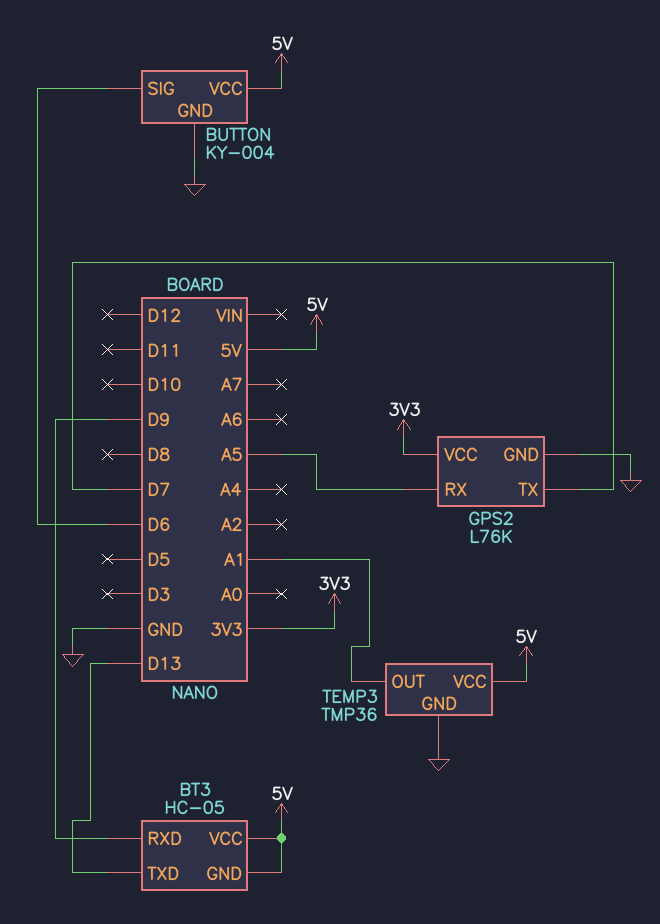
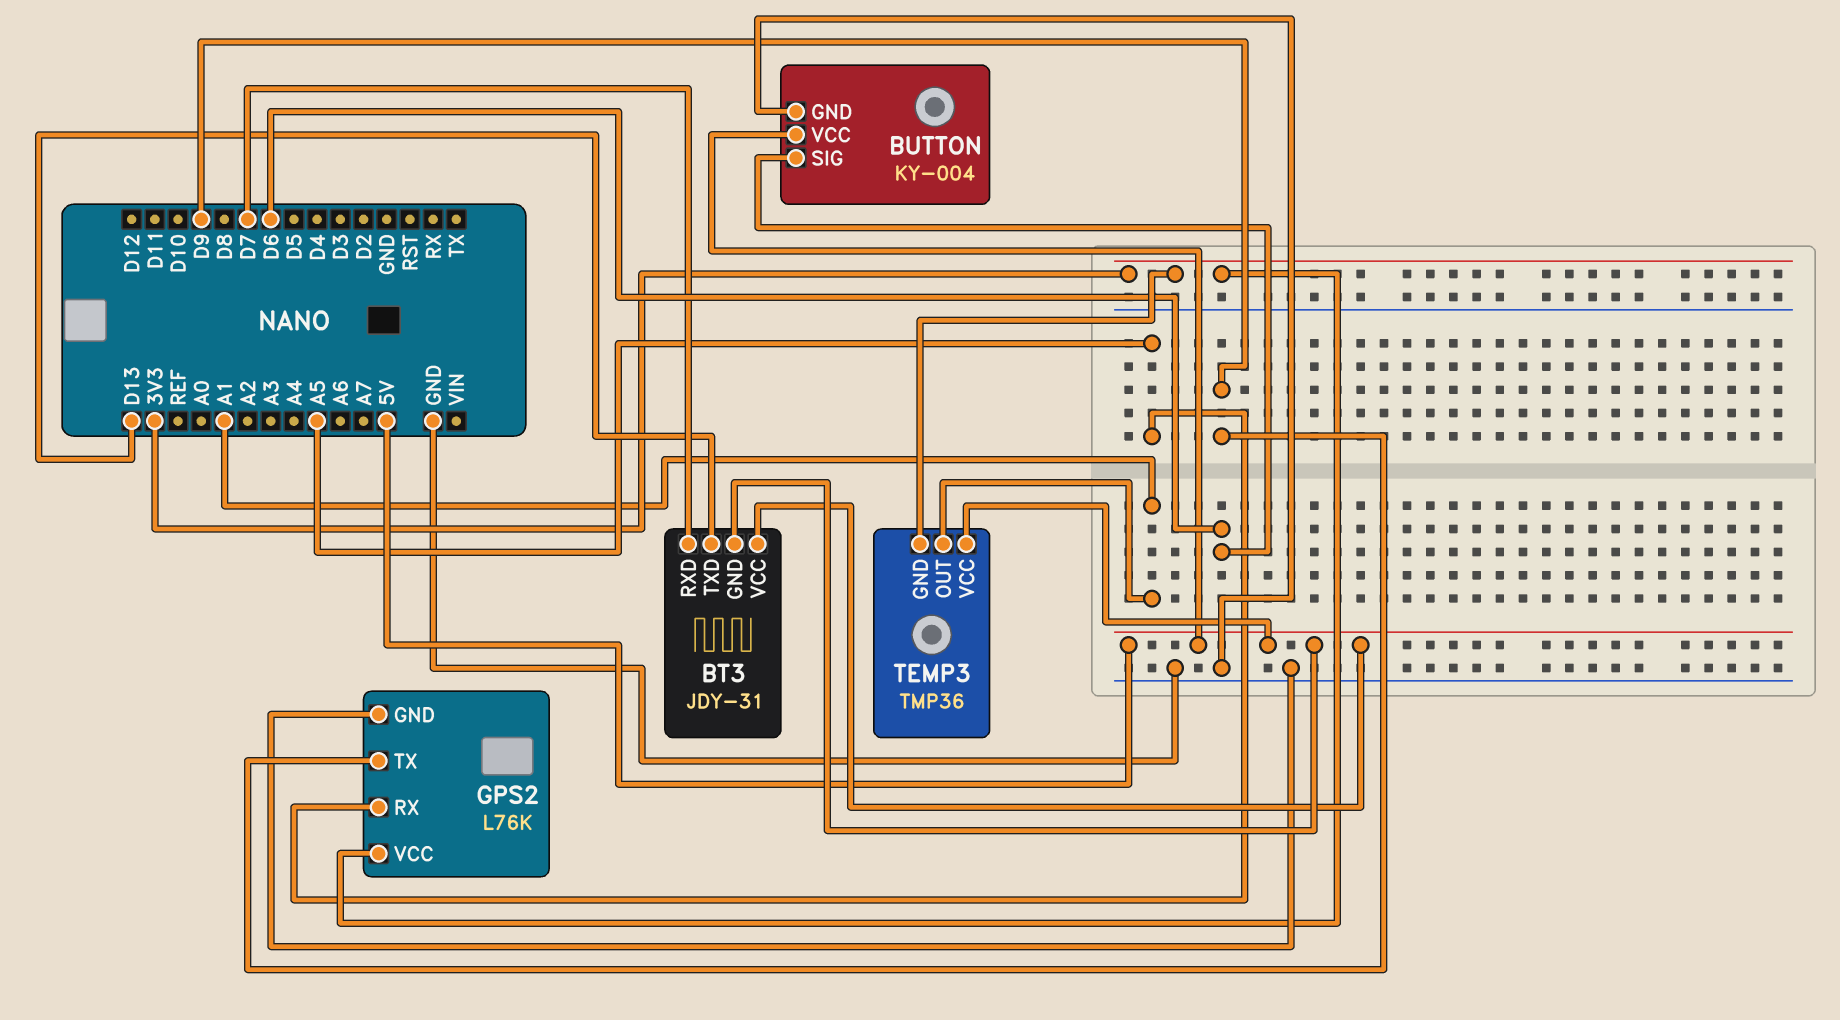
BT3: HC-05 -> JDY-31
BT3 pin RXD: D9 -> D7
GPS2 pin TX: D7 -> D9
TEMP3 pin GND: GND -> 3V3

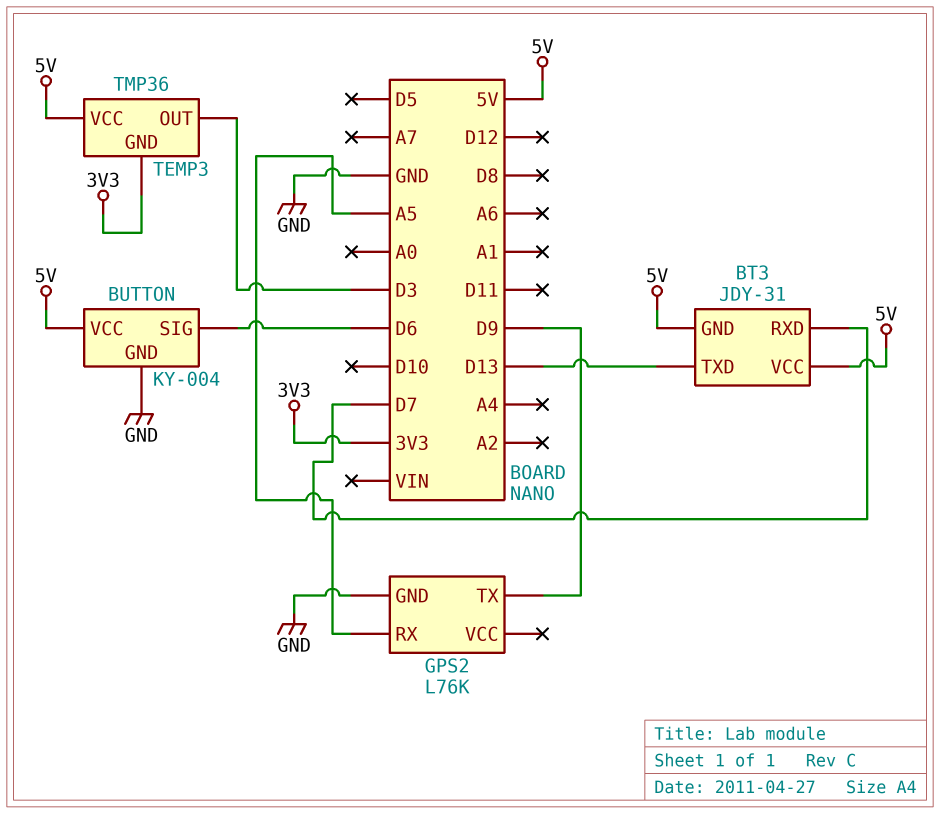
GPS2 pin VCC: 3V3 -> none
TEMP3 pin OUT: A1 -> D3

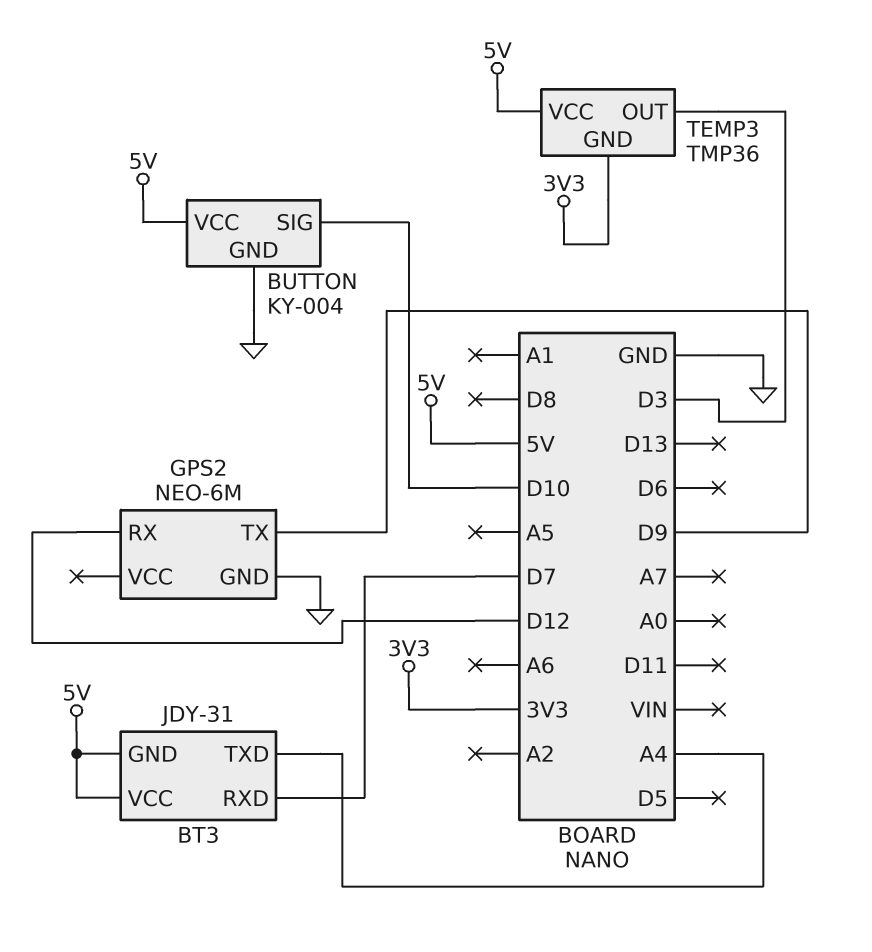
BT3 pin TXD: D13 -> A4
BUTTON pin SIG: D6 -> D10
GPS2: L76K -> NEO-6M
GPS2 pin RX: A5 -> D12

